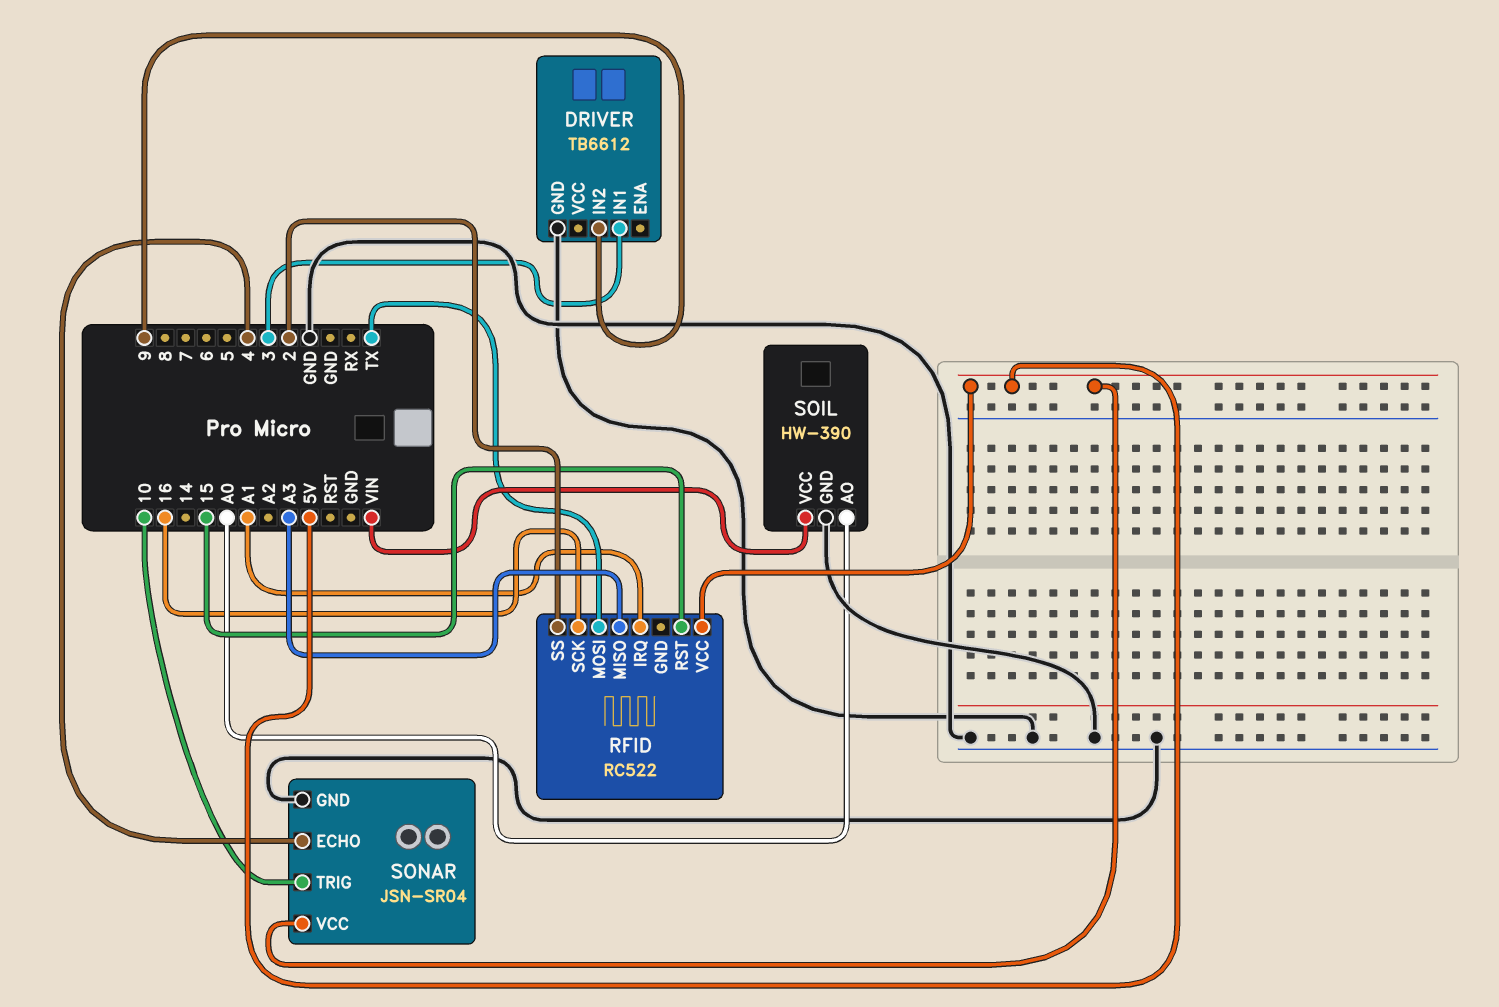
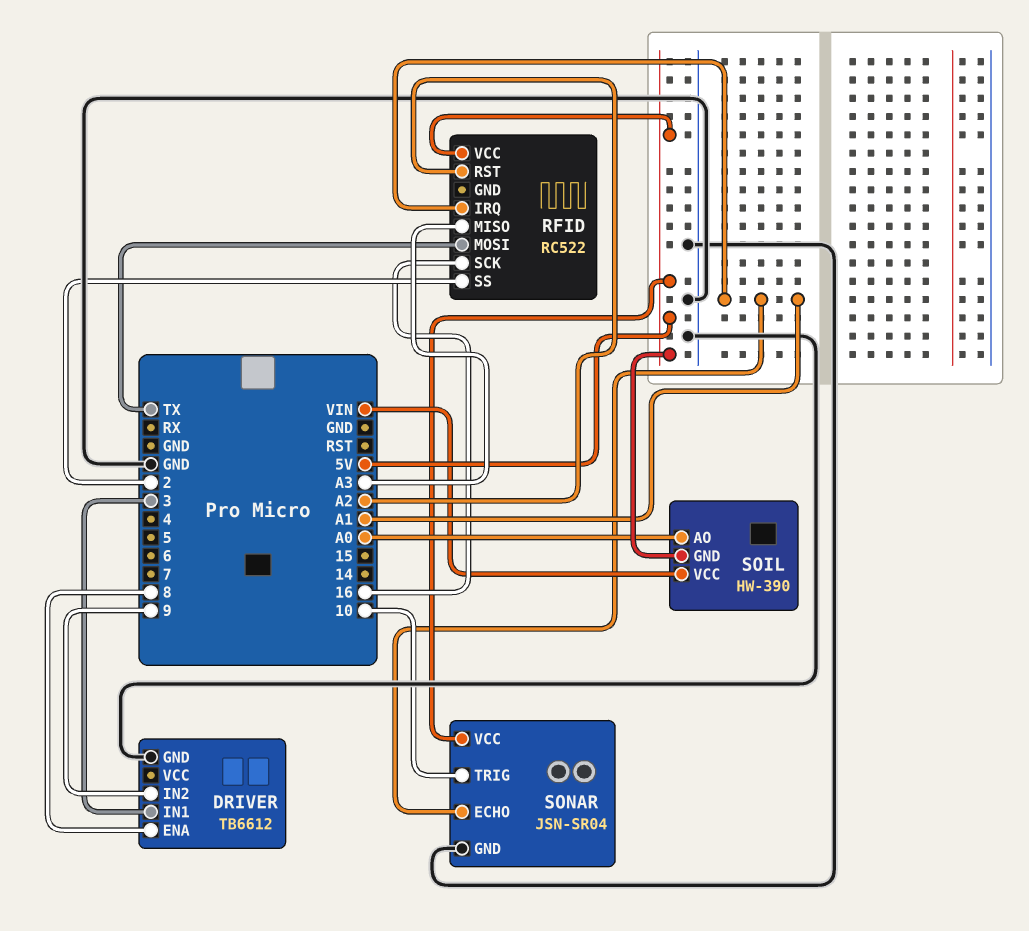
DRIVER pin ENA: none -> 8
RFID pin RST: 15 -> A2
SOIL pin GND: GND -> 5V
SONAR pin ECHO: 4 -> A1

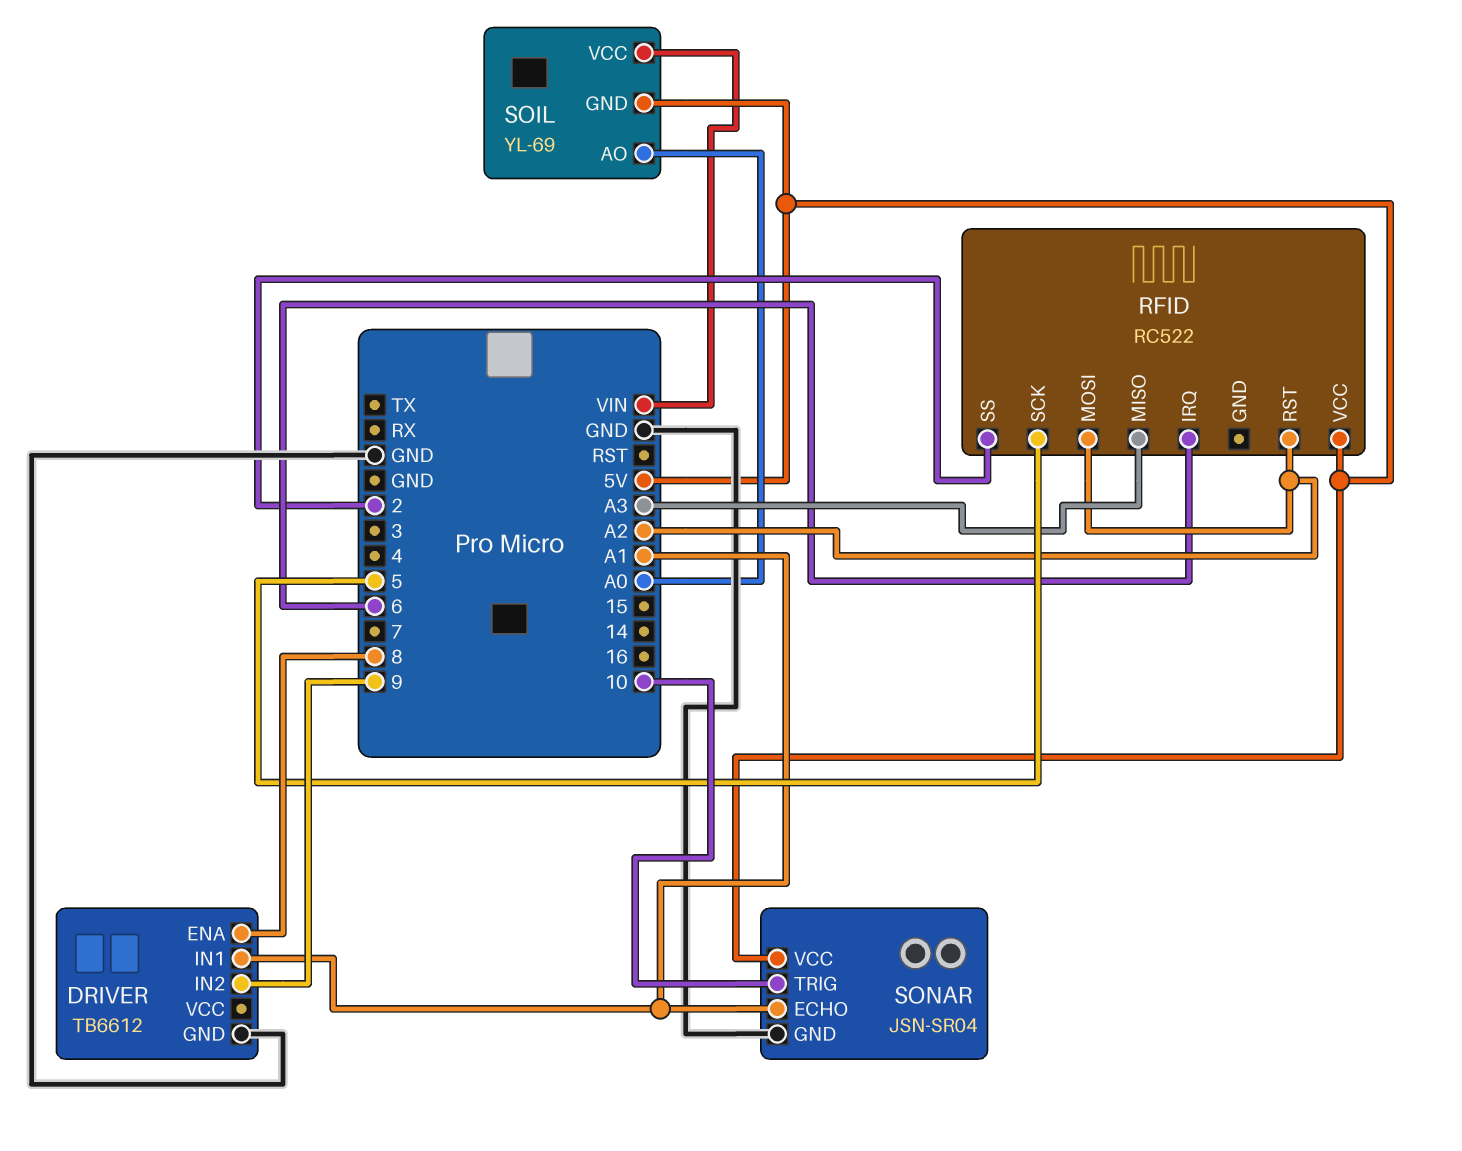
DRIVER pin IN1: 3 -> A1
RFID pin IRQ: A1 -> 6
RFID pin MOSI: TX -> A2
RFID pin SCK: 16 -> 5
SOIL: HW-390 -> YL-69

